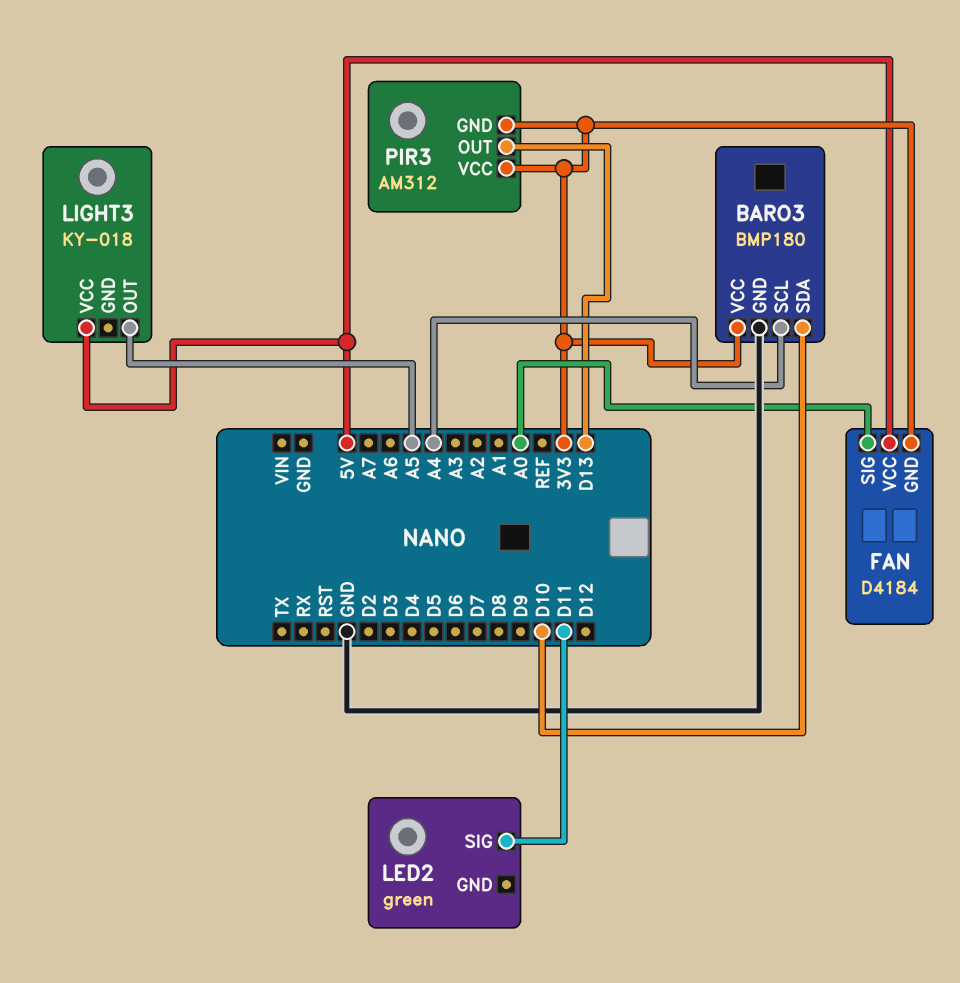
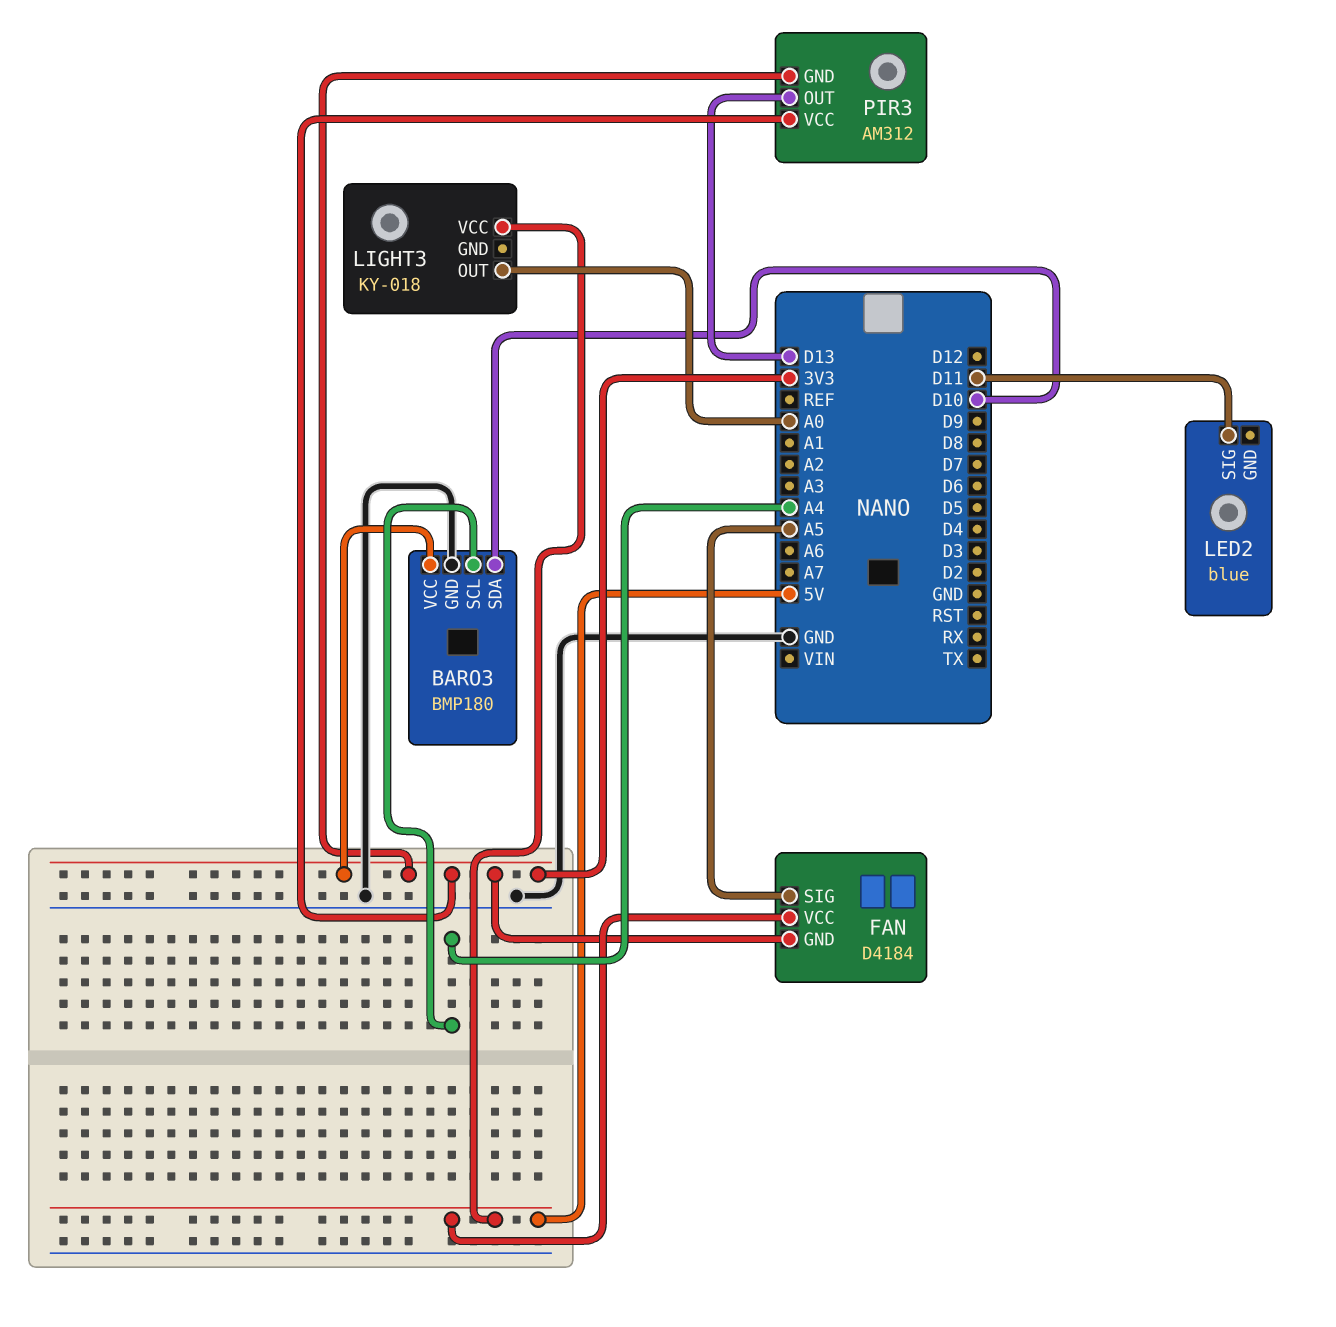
FAN pin SIG: A0 -> A5
LED2: green -> blue
LIGHT3 pin OUT: A5 -> A0

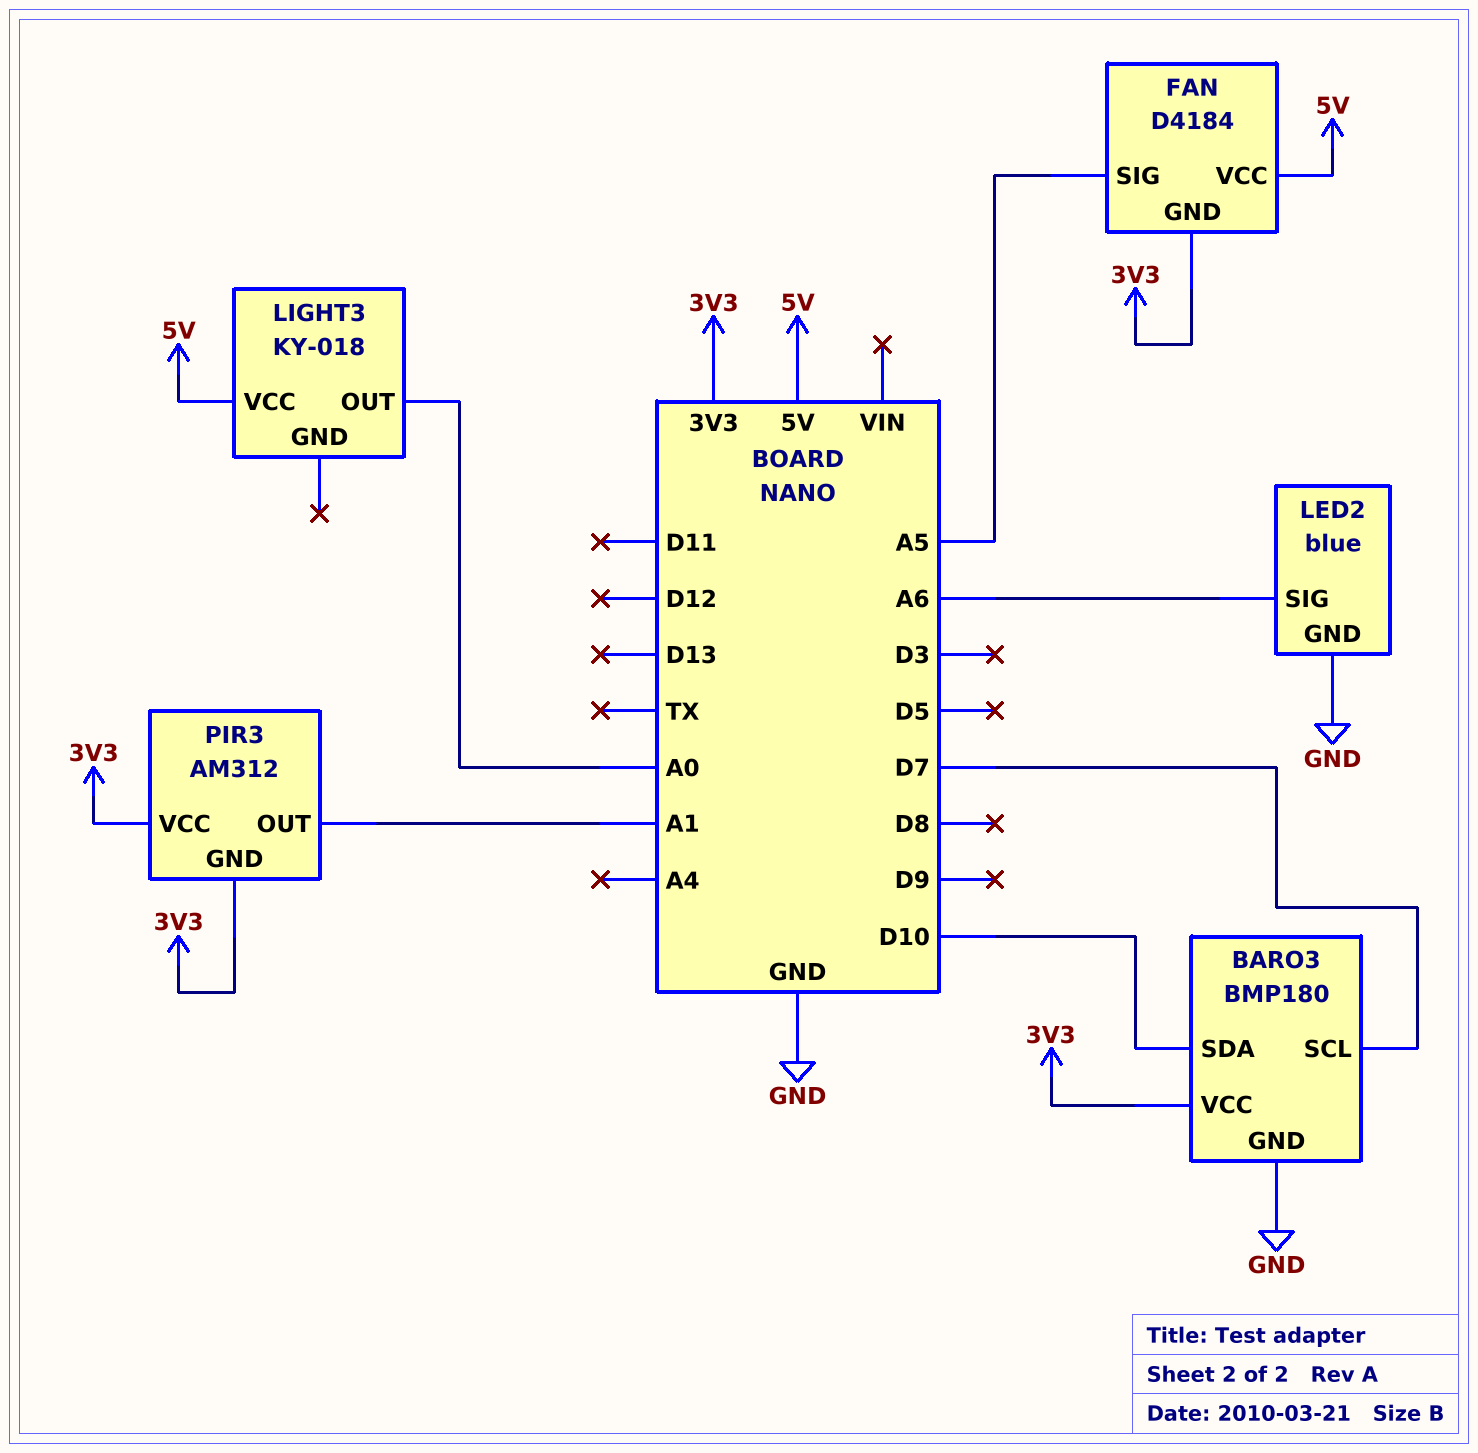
BARO3 pin SCL: A4 -> D7
LED2 pin GND: none -> GND
LED2 pin SIG: D11 -> A6
PIR3 pin OUT: D13 -> A1

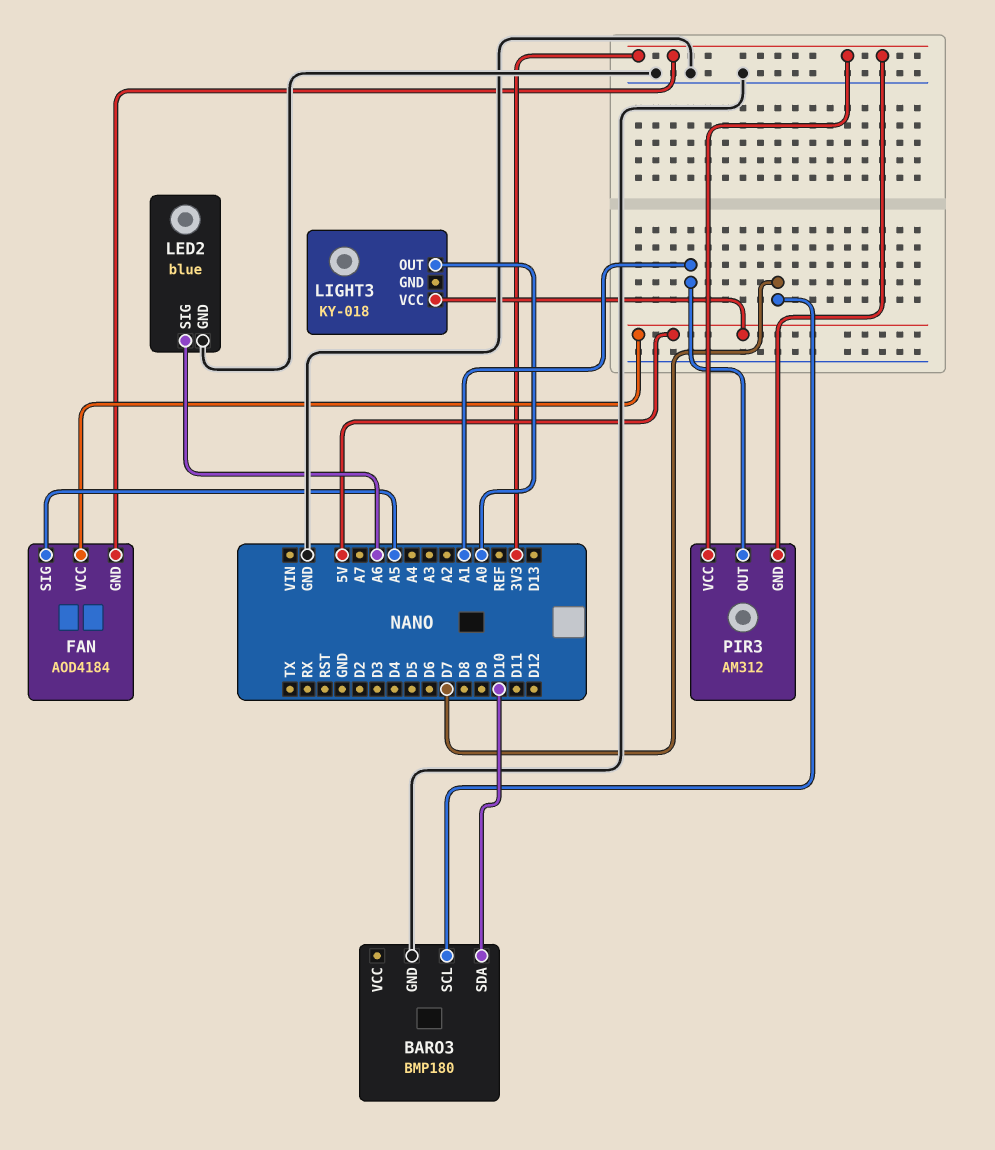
BARO3 pin VCC: 3V3 -> none
FAN: D4184 -> AOD4184

